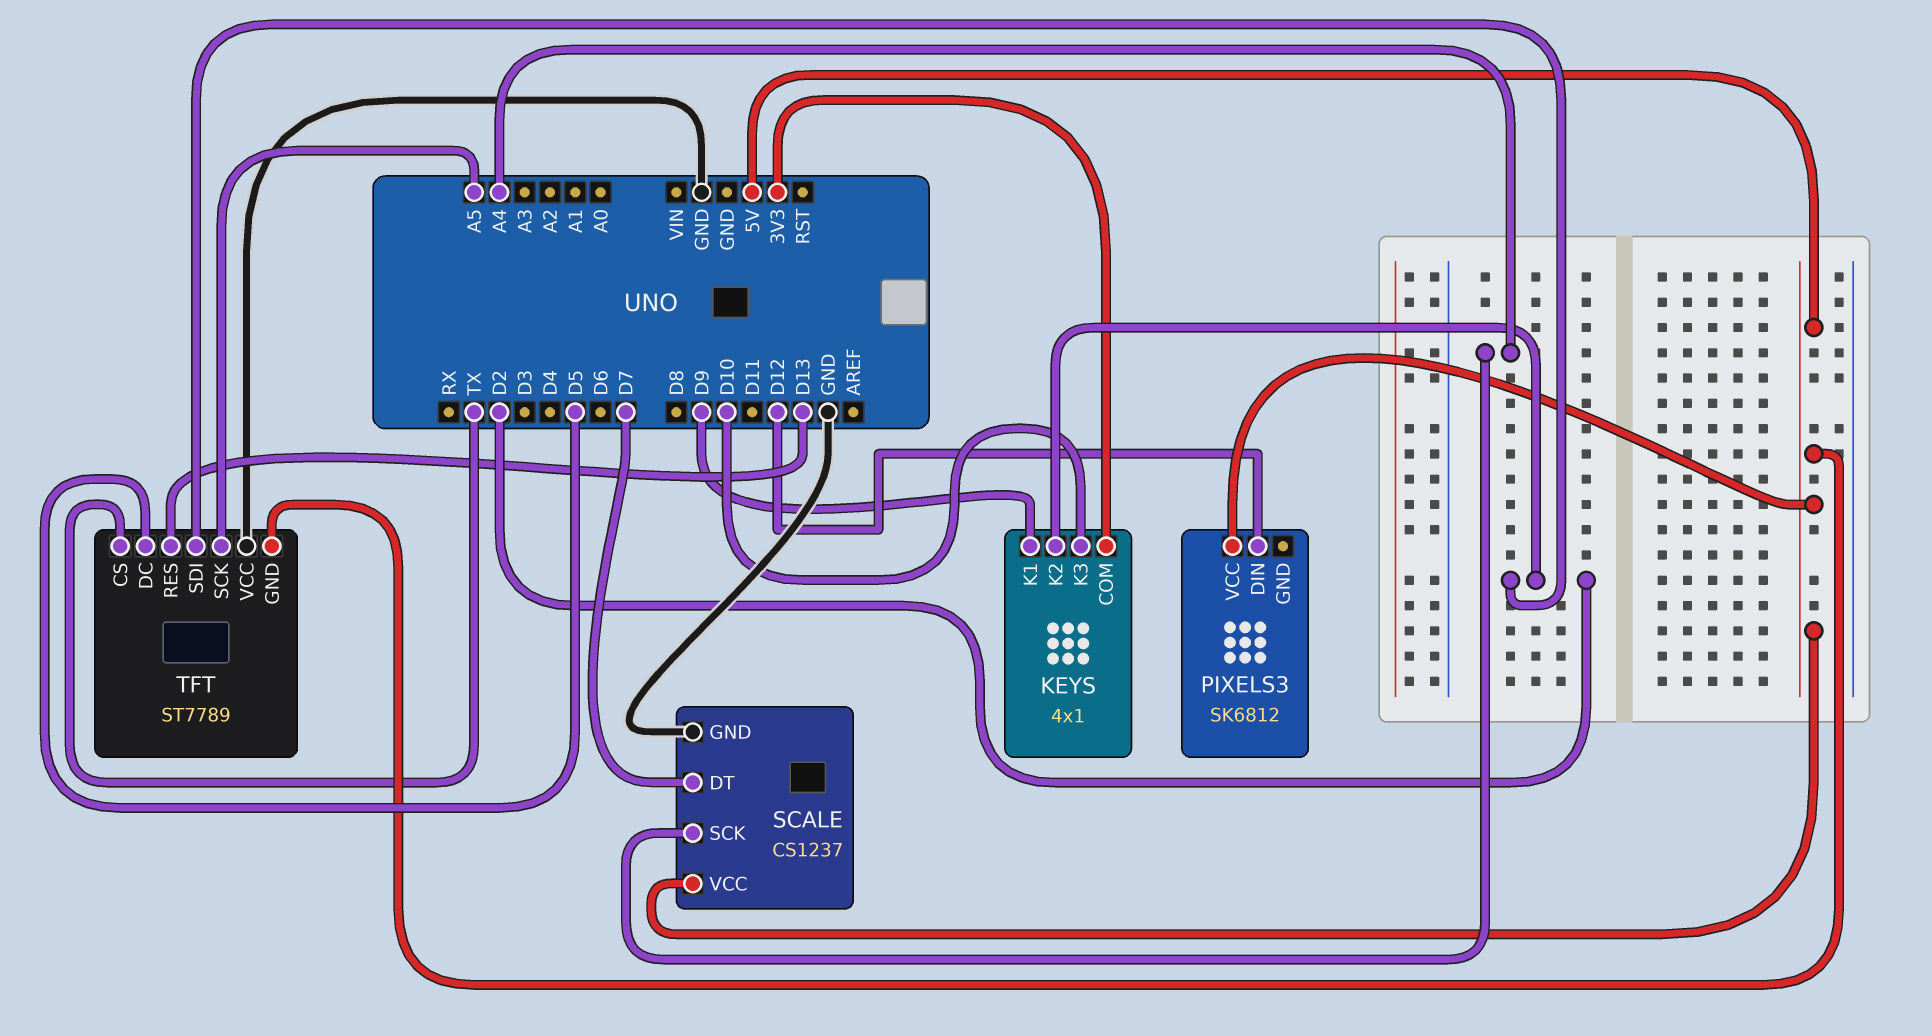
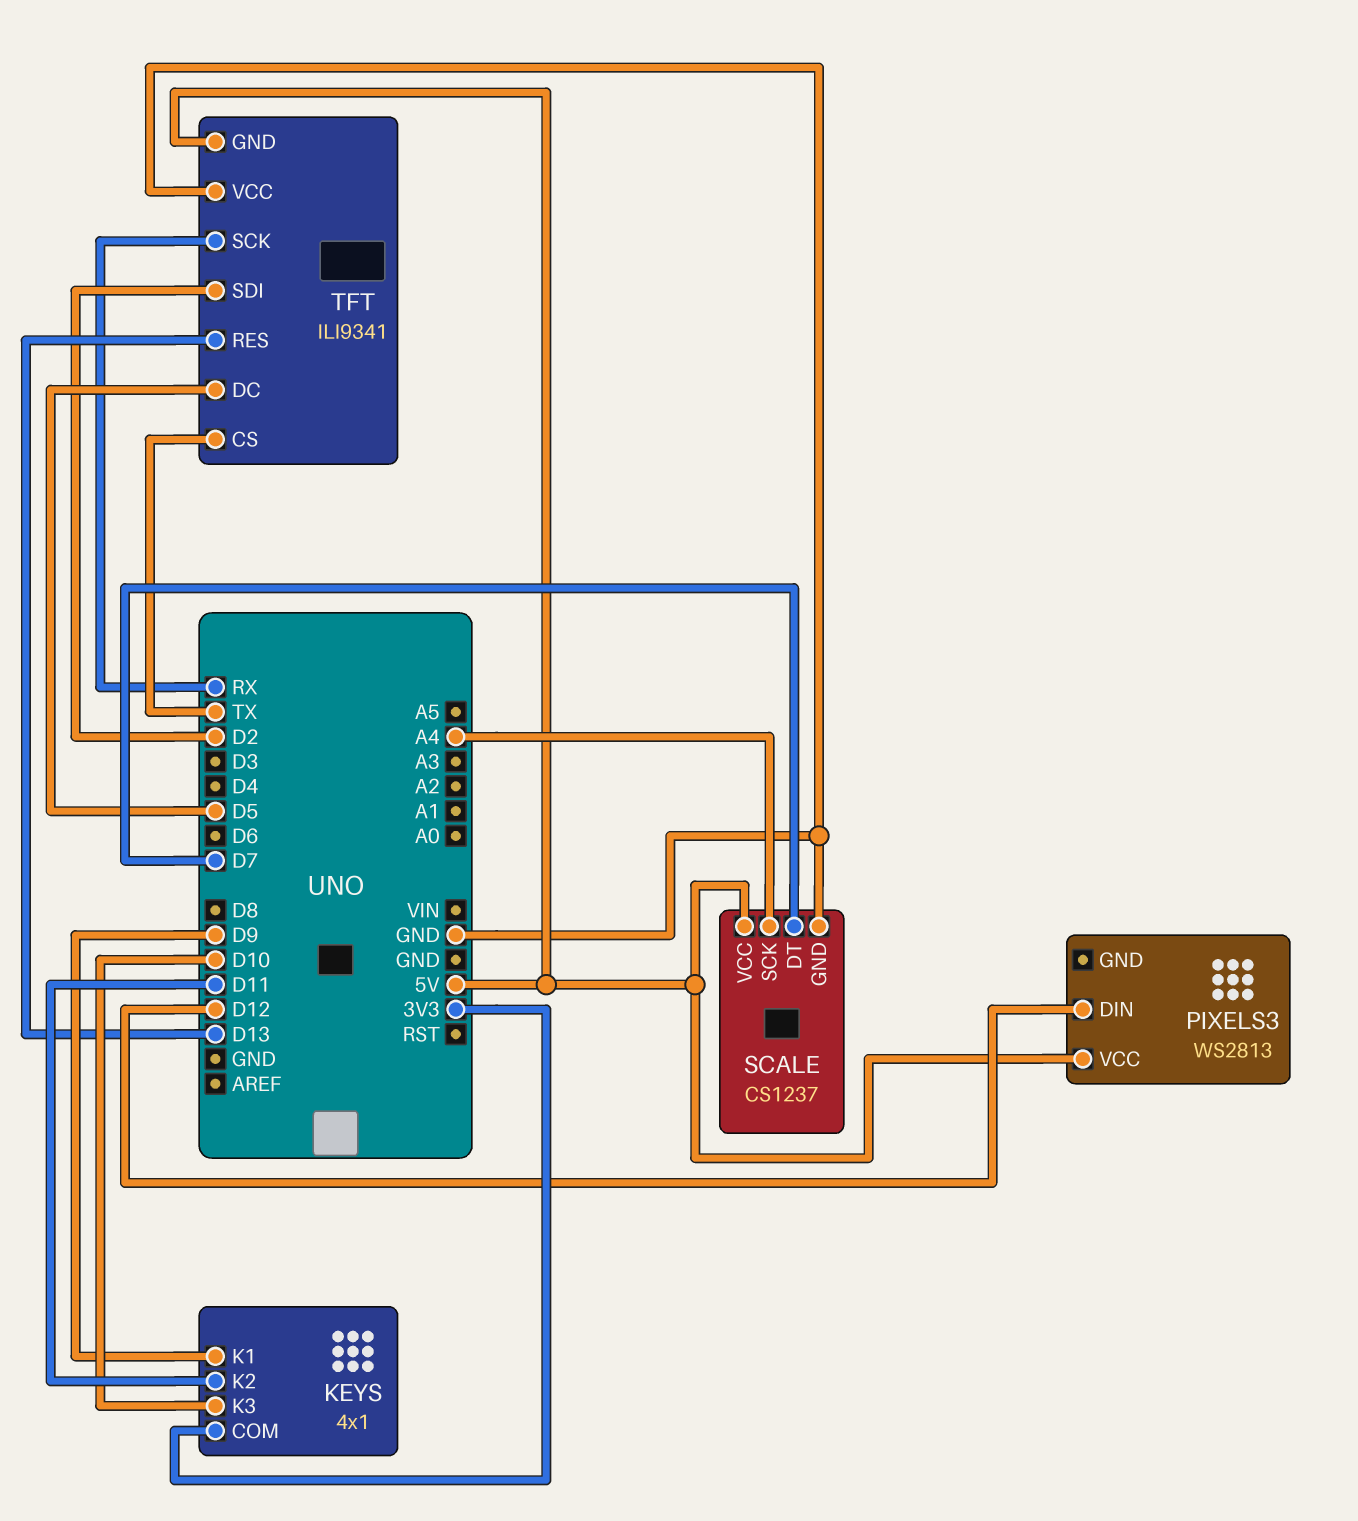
KEYS pin K2: D2 -> D11
PIXELS3: SK6812 -> WS2813
TFT: ST7789 -> ILI9341
TFT pin SCK: A5 -> RX

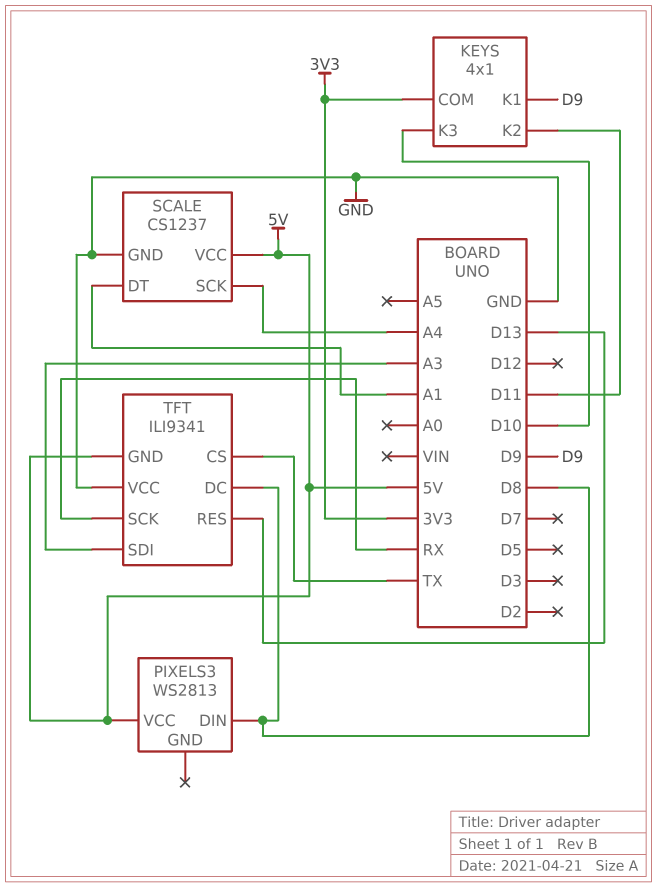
PIXELS3 pin DIN: D12 -> D8
SCALE pin DT: D7 -> A1
TFT pin DC: D5 -> D8
TFT pin SDI: D2 -> A3

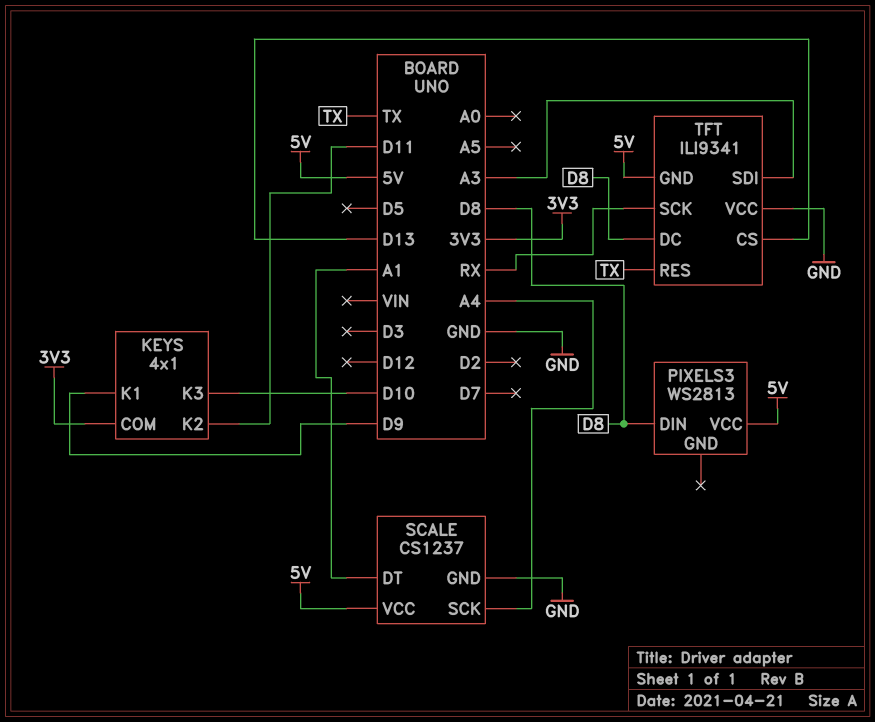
TFT pin CS: TX -> D13
TFT pin RES: D13 -> TX

